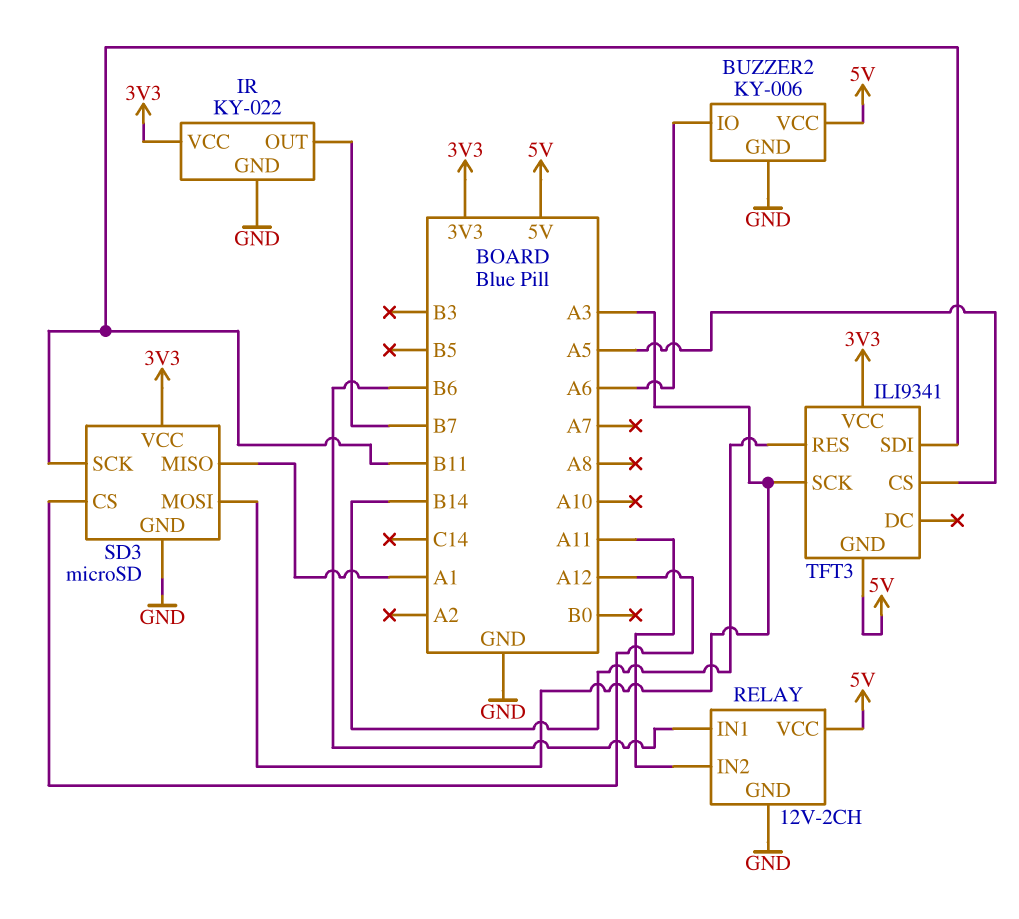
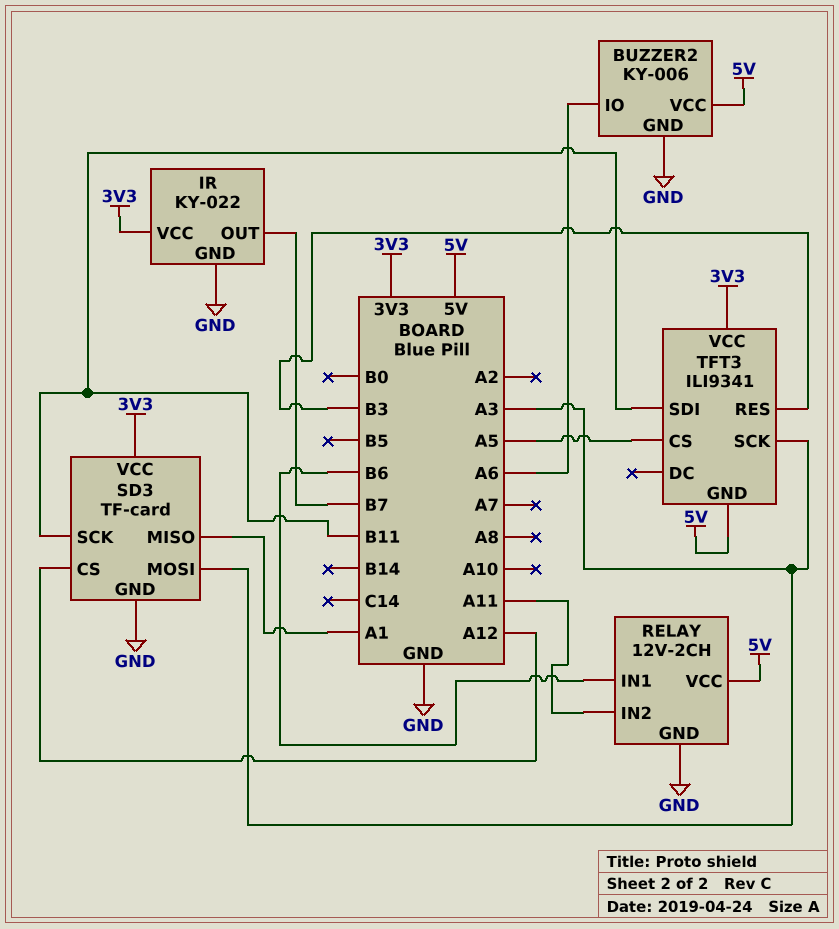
SD3: microSD -> TF-card
TFT3 pin RES: B14 -> B3

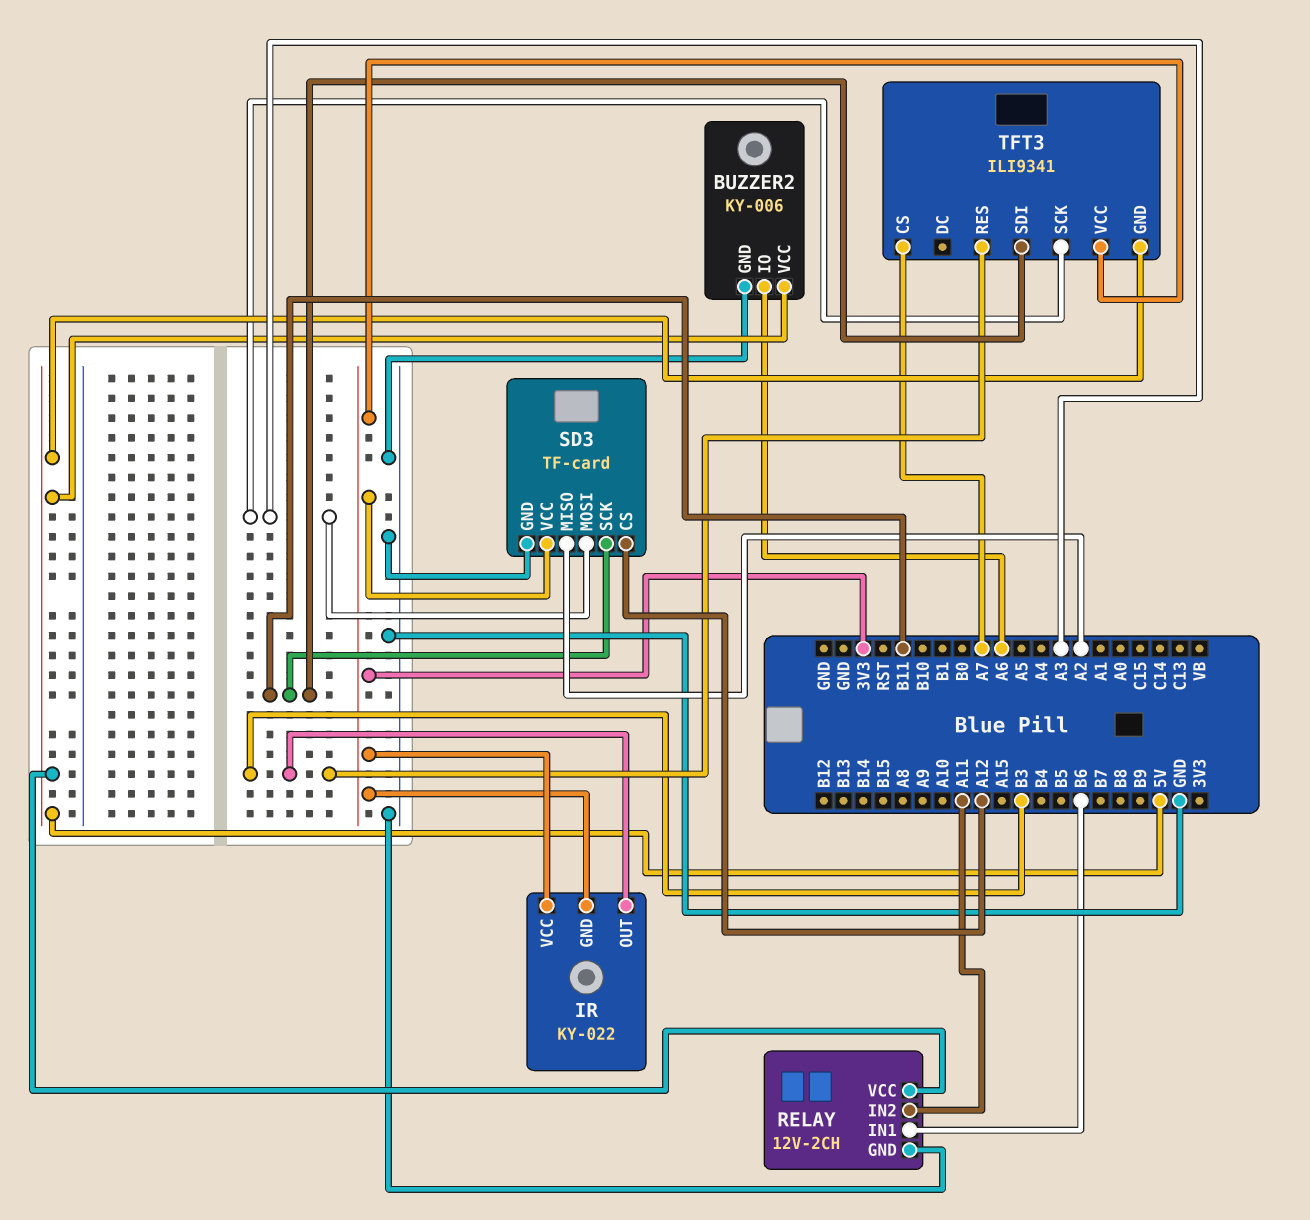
IR pin GND: GND -> 3V3
IR pin OUT: B7 -> B3
SD3 pin MISO: A1 -> A2
TFT3 pin CS: A5 -> A7

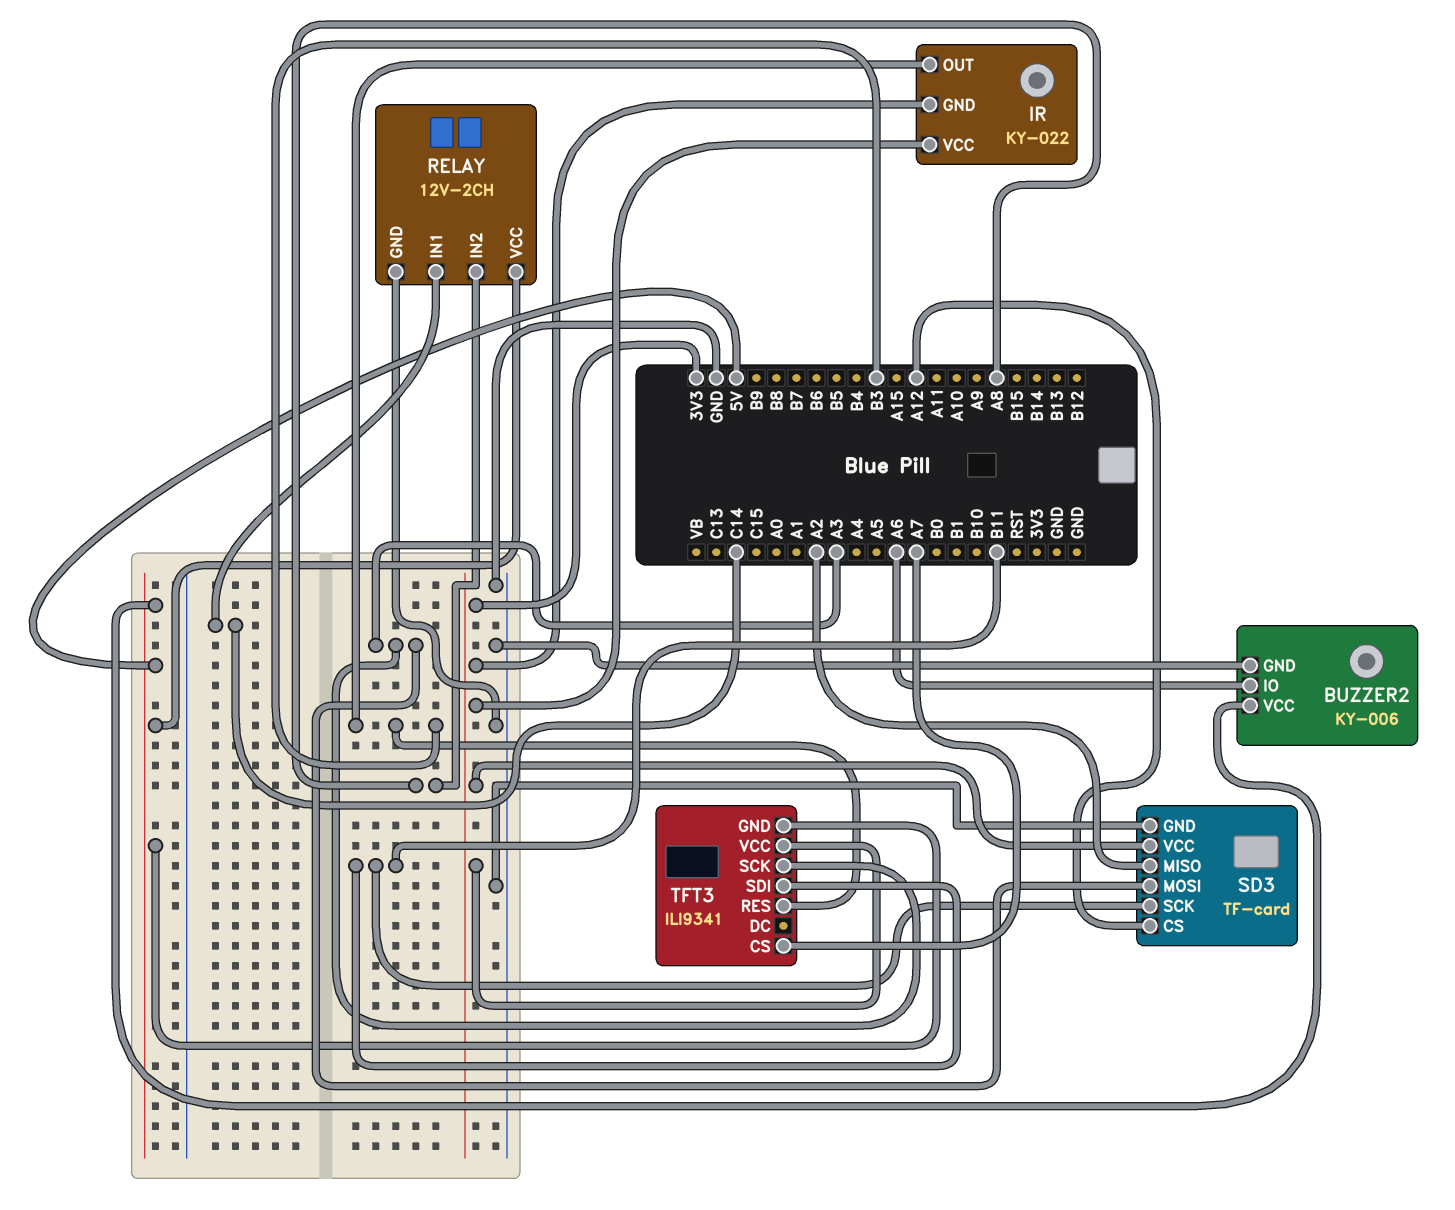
RELAY pin IN1: B6 -> C14
RELAY pin IN2: A11 -> A8

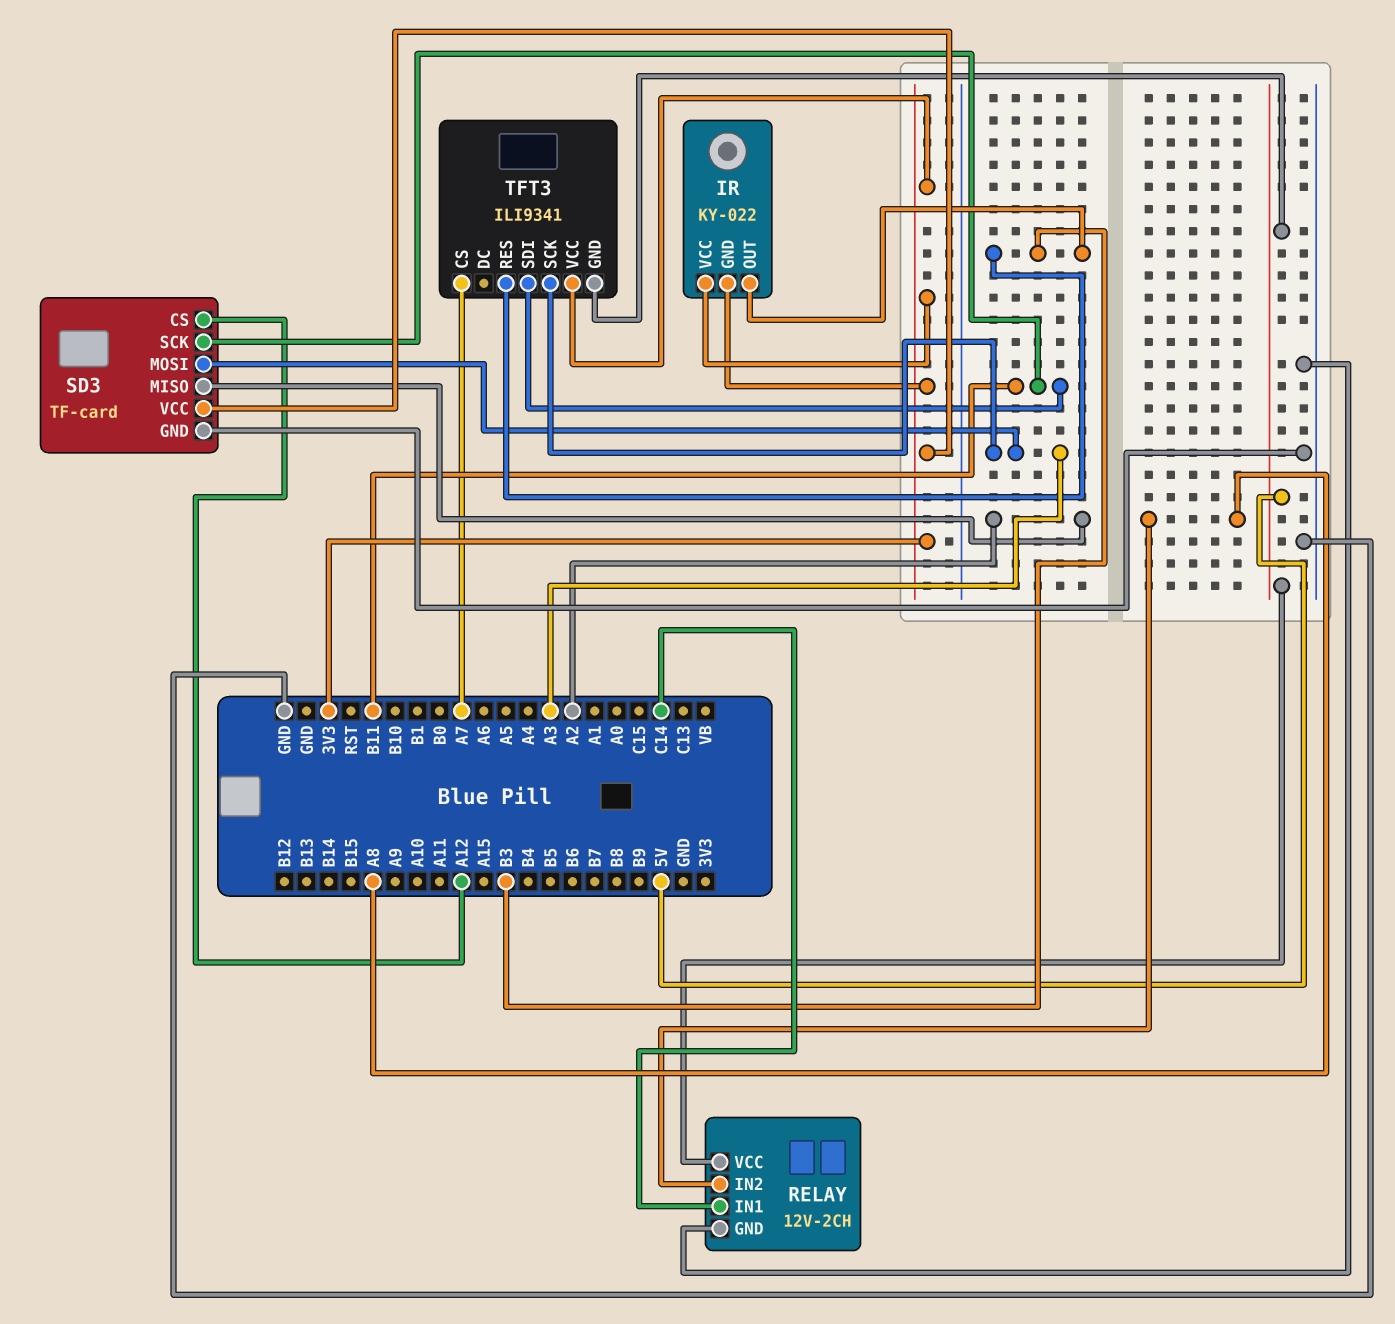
BUZZER2: KY-006 -> none
BUZZER2 pin GND: GND -> none
BUZZER2 pin IO: A6 -> none
BUZZER2 pin VCC: 5V -> none

